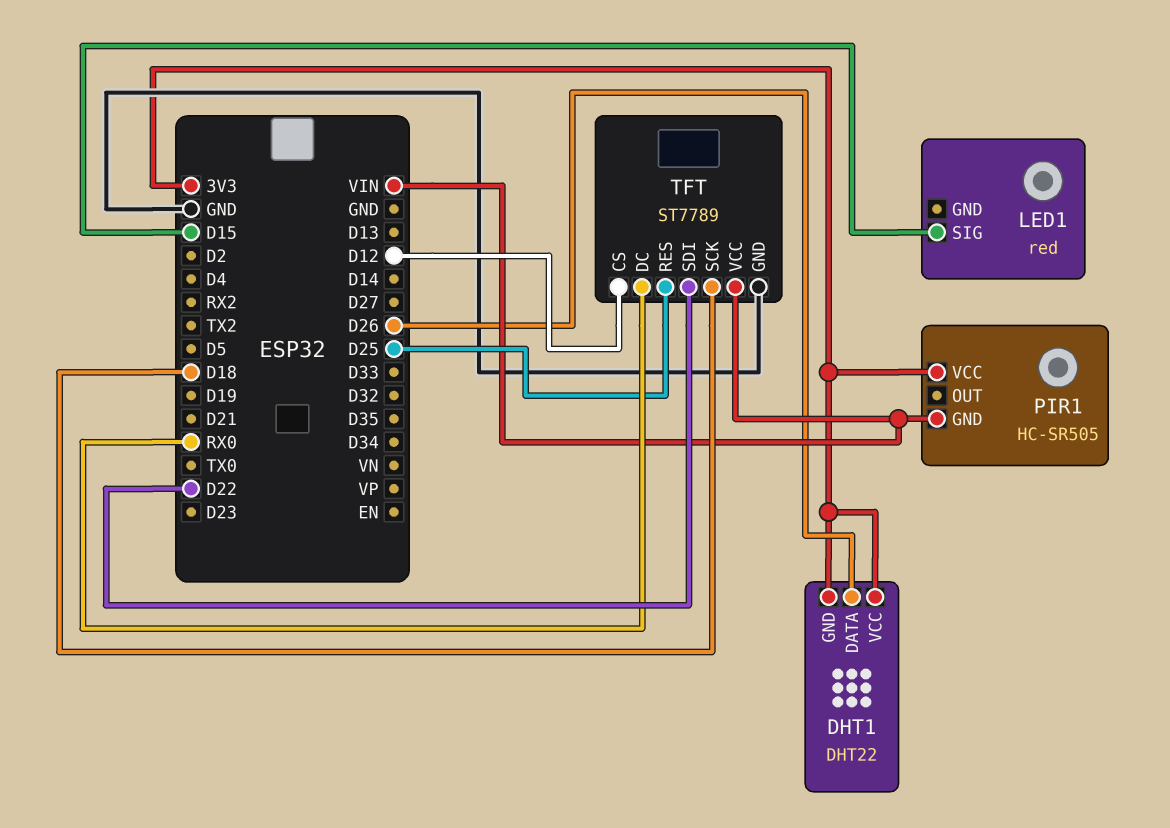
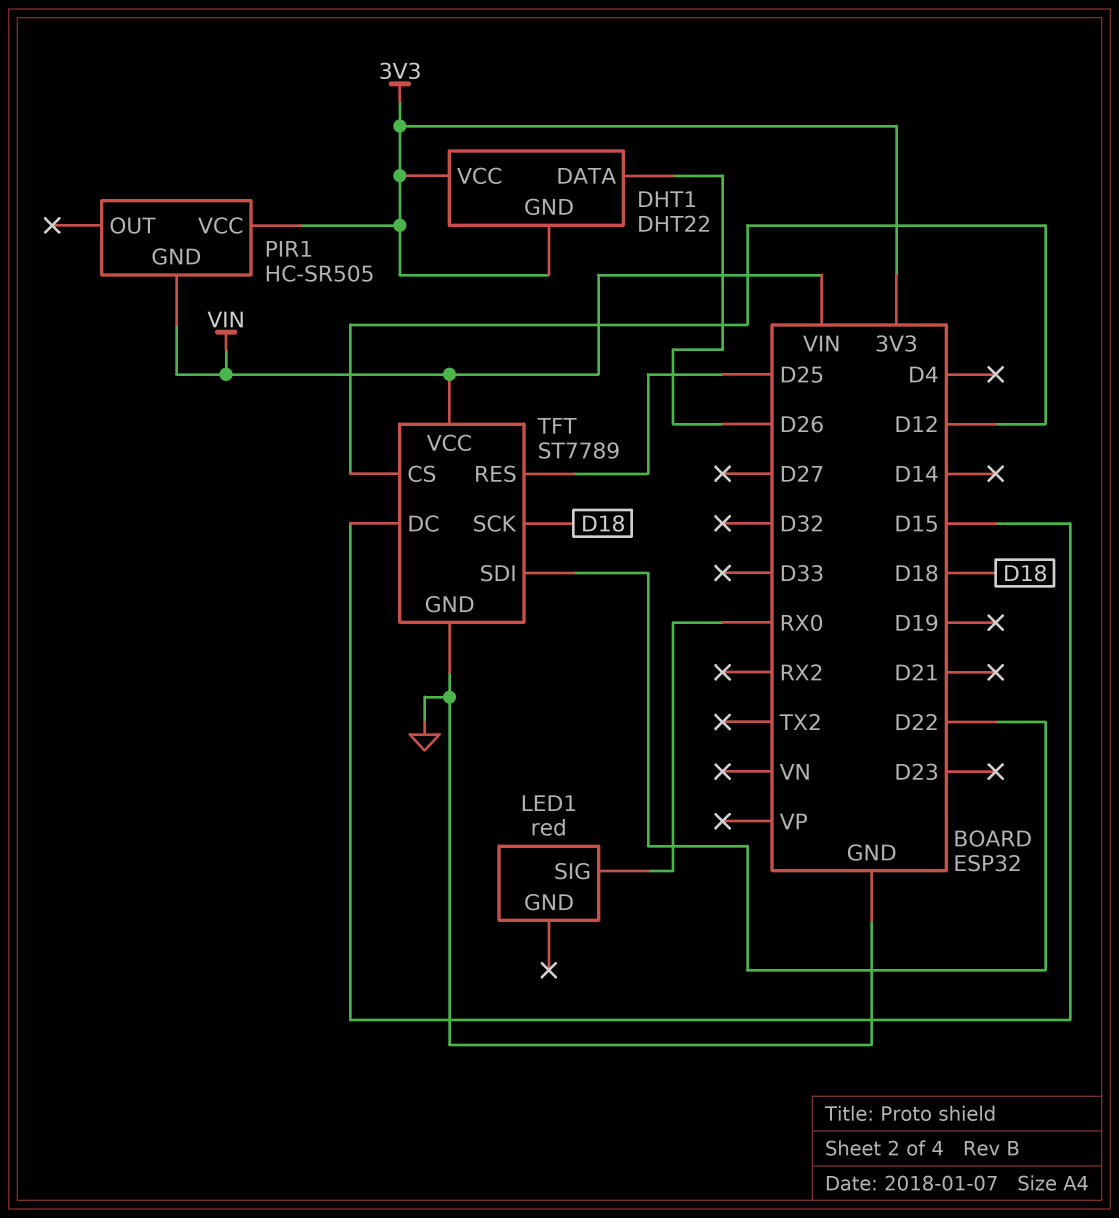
LED1 pin SIG: D15 -> RX0
TFT pin DC: RX0 -> D15

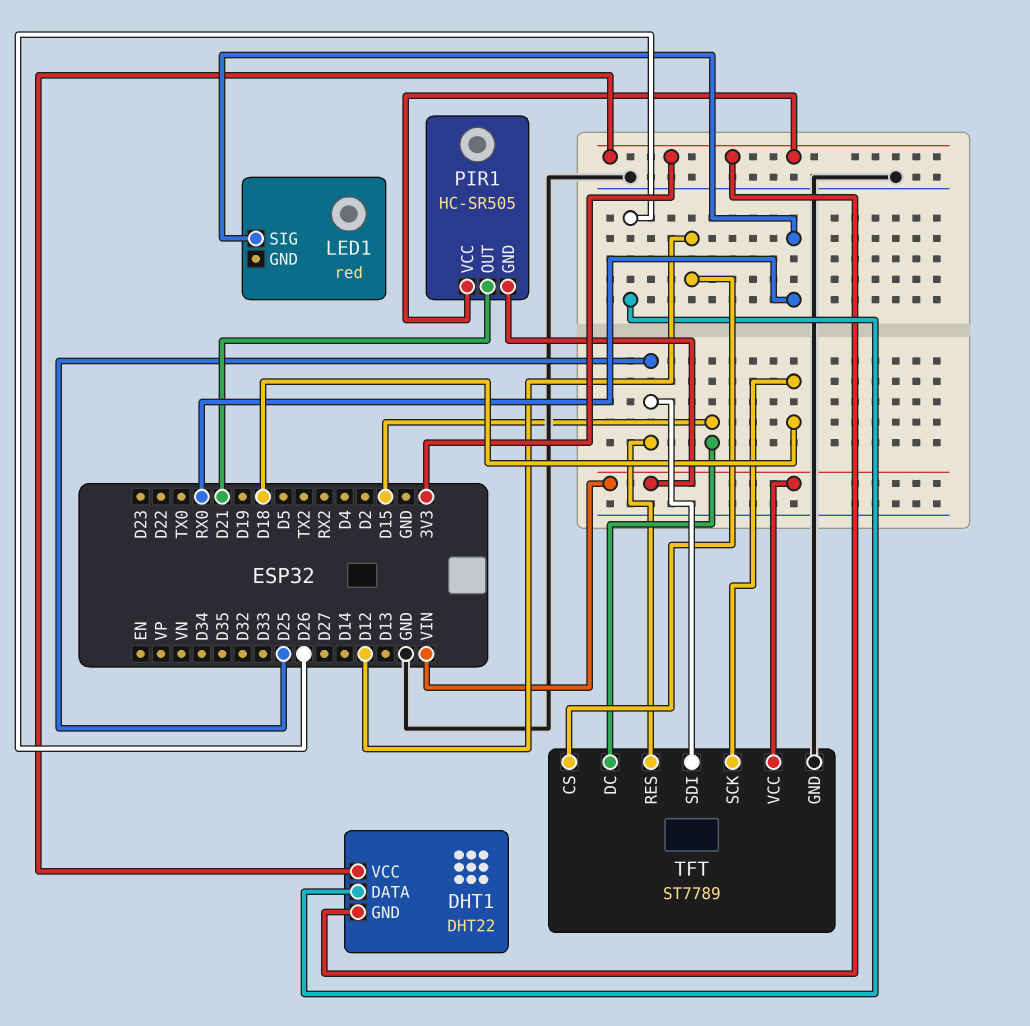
PIR1 pin OUT: none -> D21
TFT pin SDI: D22 -> D25

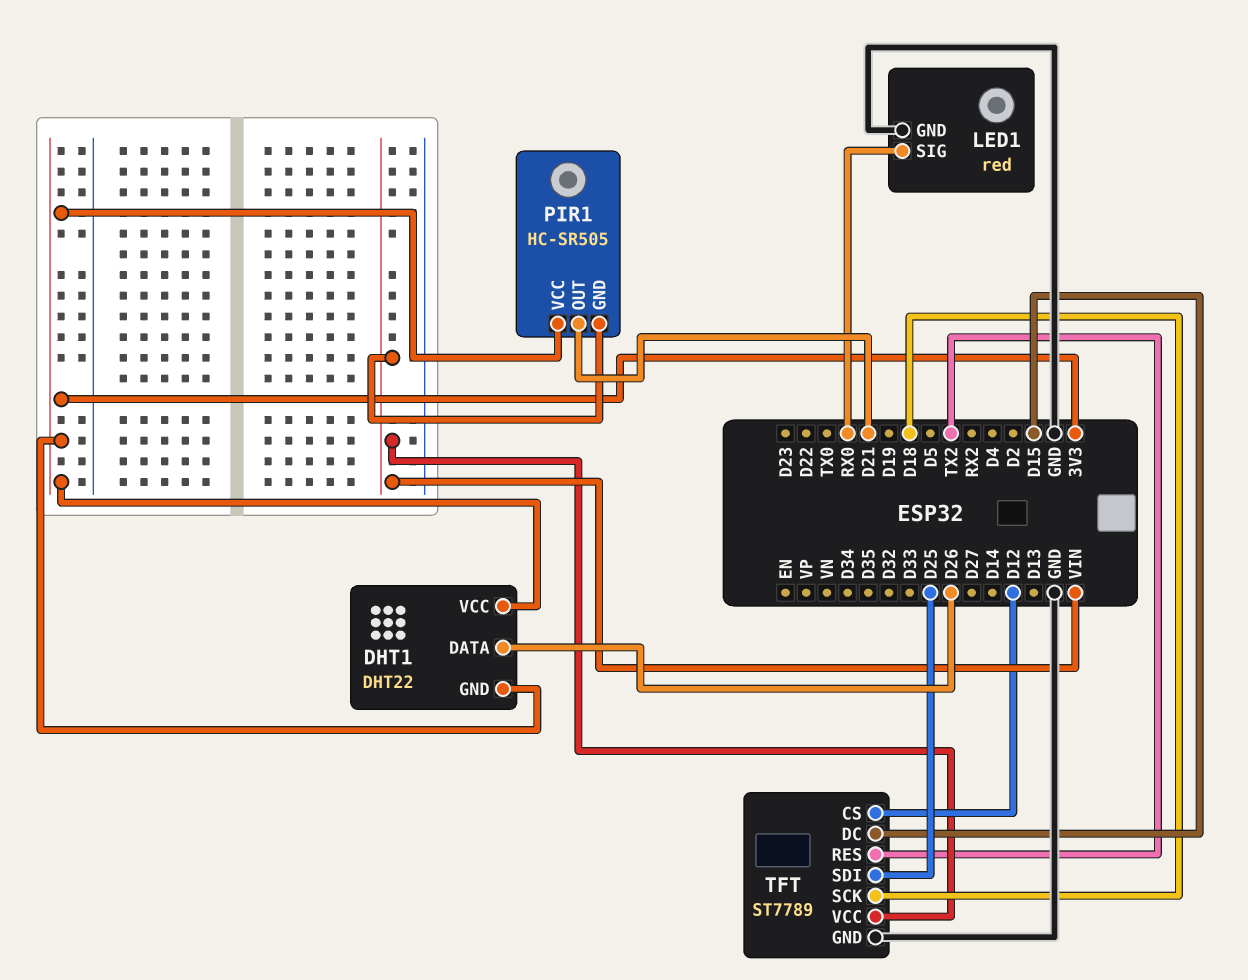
LED1 pin GND: none -> GND
TFT pin RES: D25 -> TX2

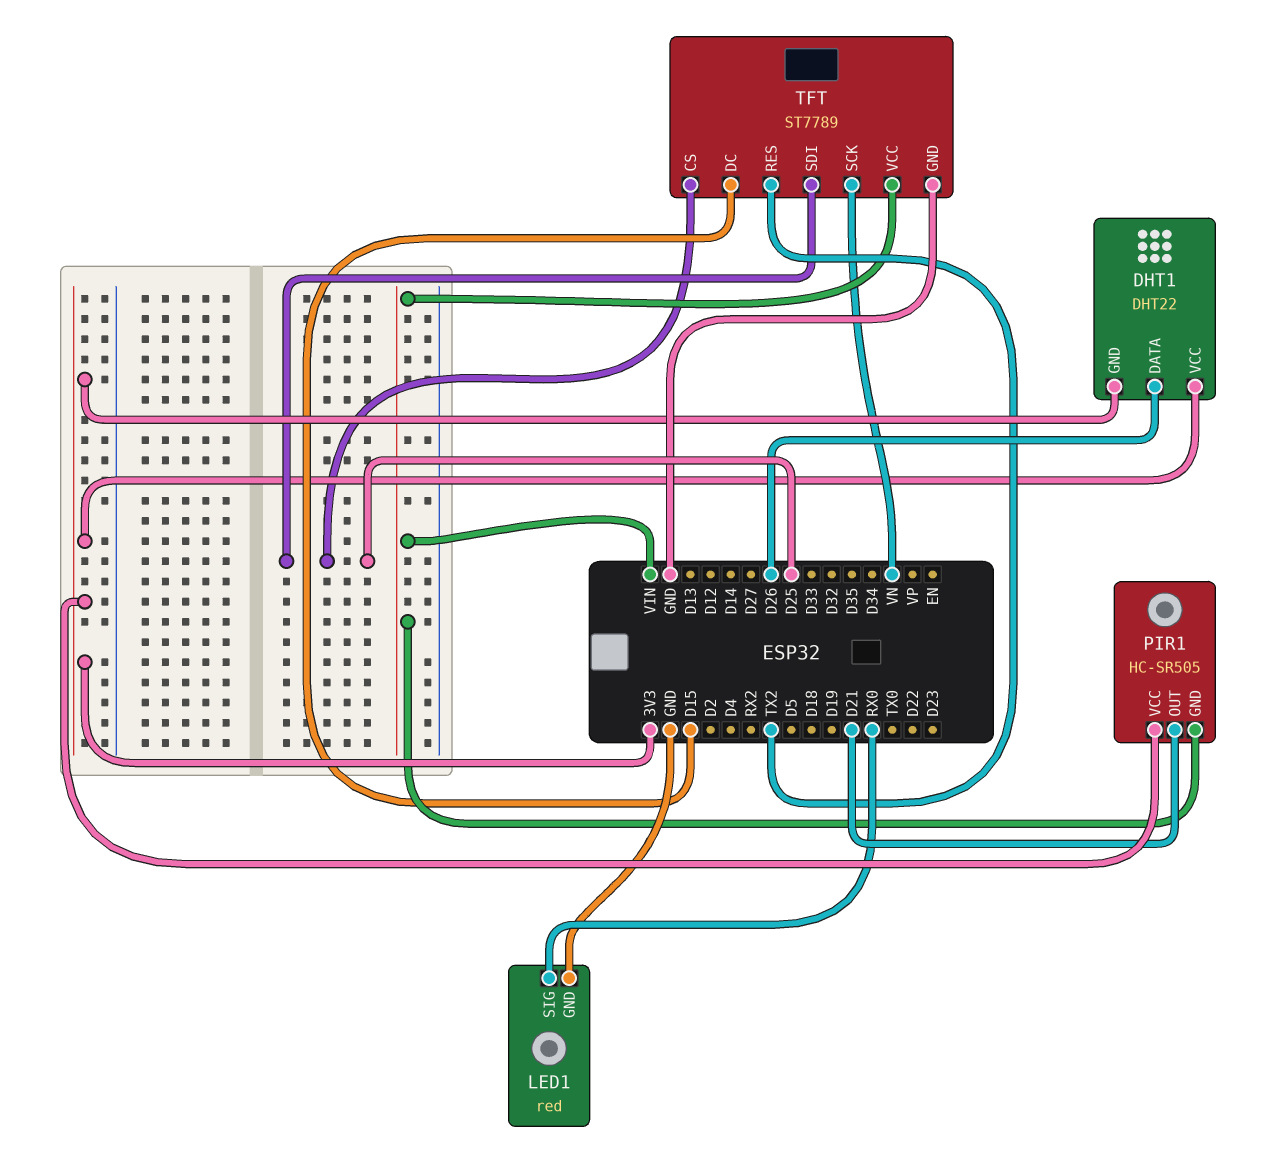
TFT pin CS: D12 -> D25
TFT pin SCK: D18 -> VN

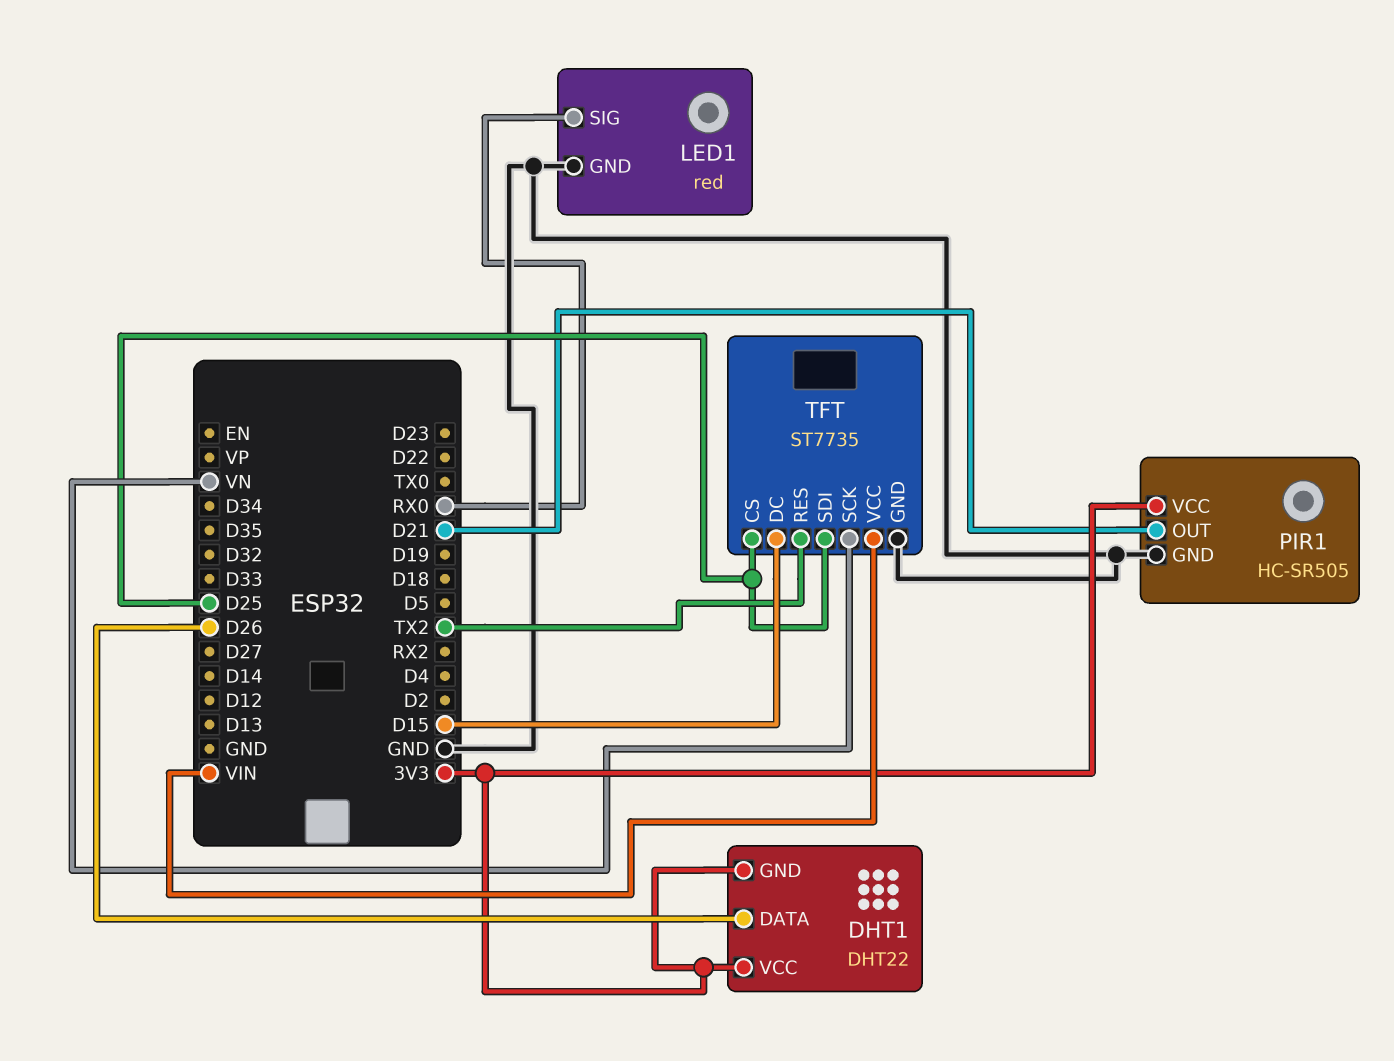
PIR1 pin GND: VIN -> GND
TFT: ST7789 -> ST7735

